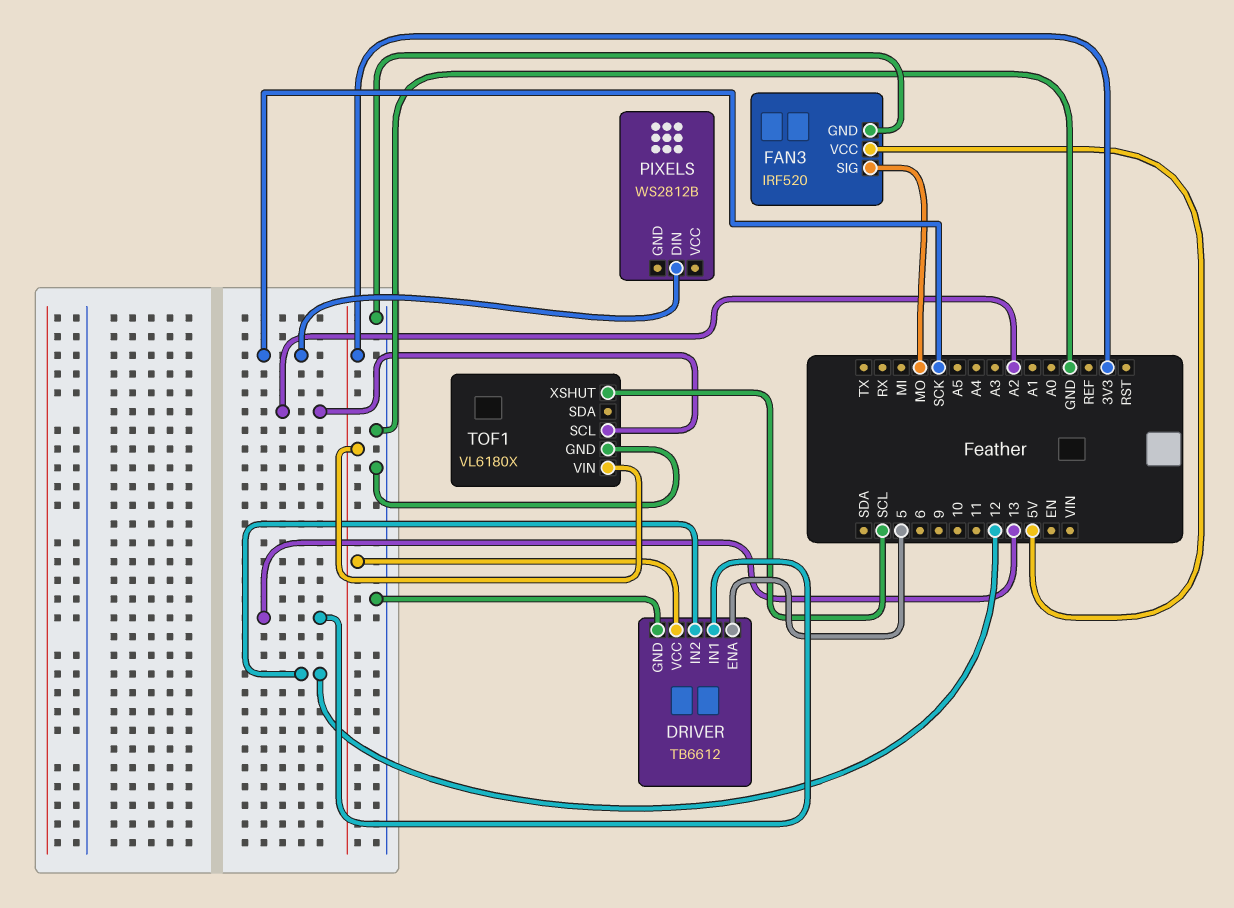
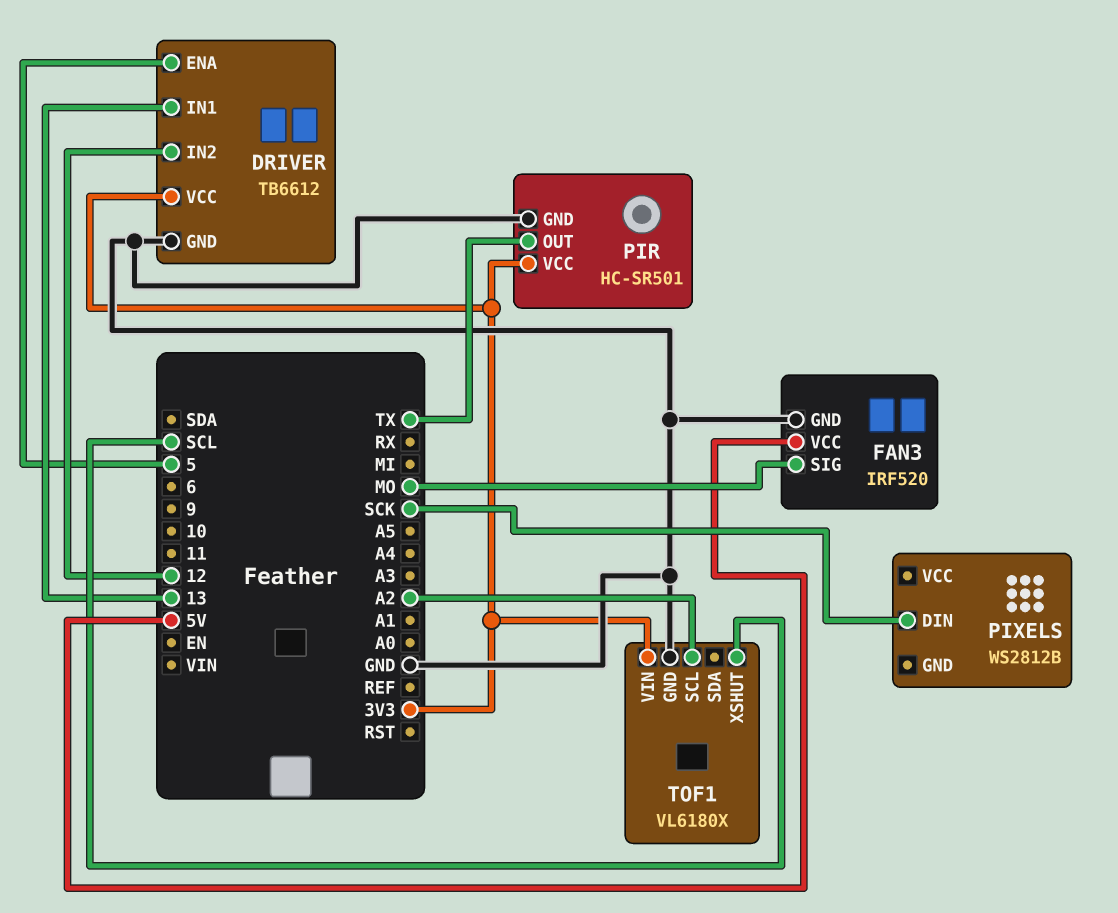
PIR: none -> HC-SR501
PIR pin GND: none -> GND
PIR pin OUT: none -> TX
PIR pin VCC: none -> 3V3

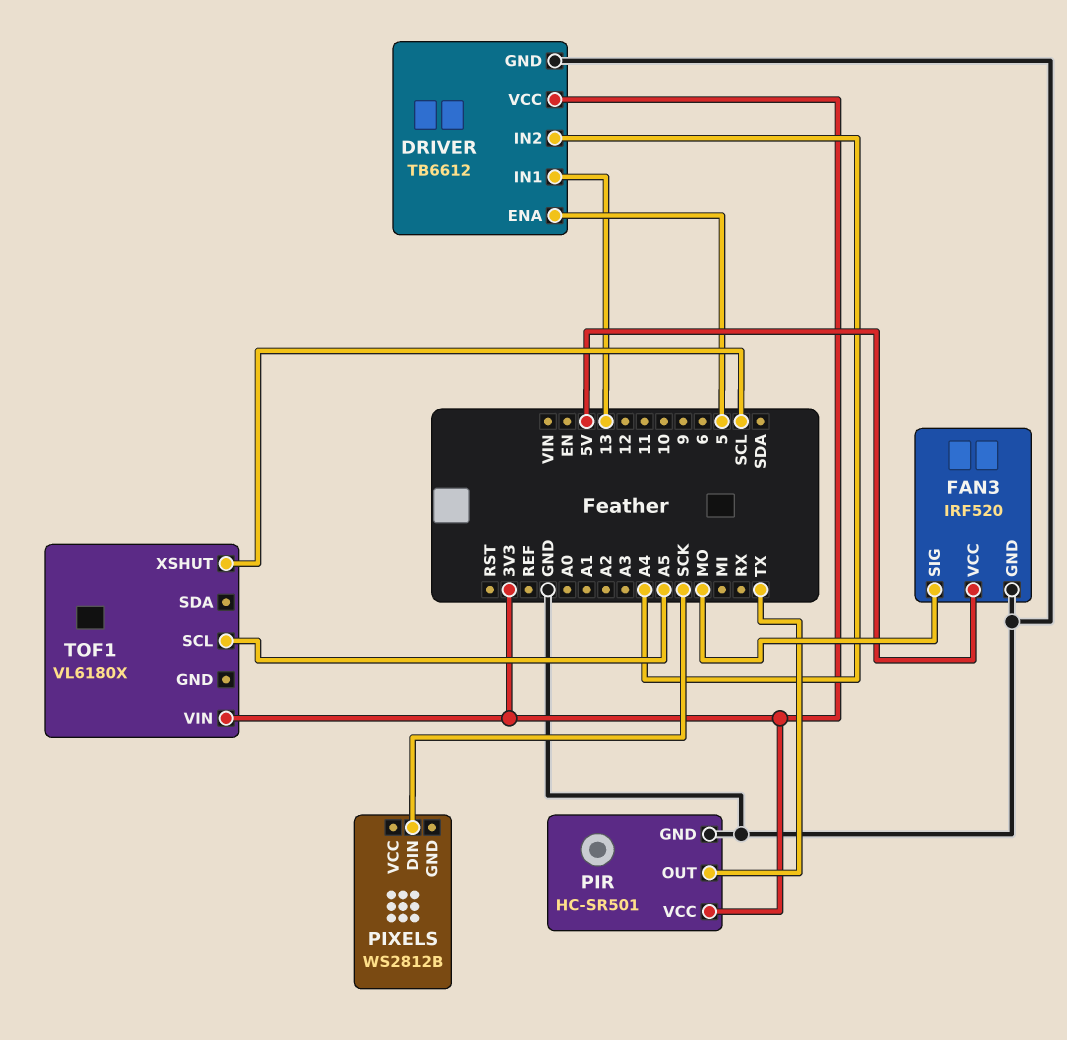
DRIVER pin IN2: 12 -> A4
TOF1 pin GND: GND -> none
TOF1 pin SCL: A2 -> A5

